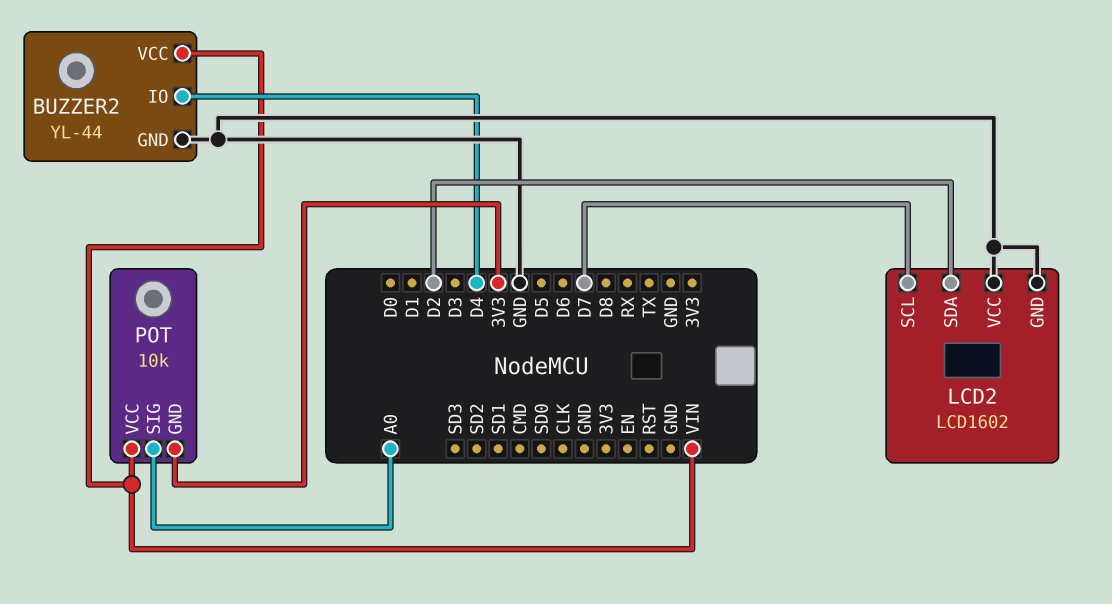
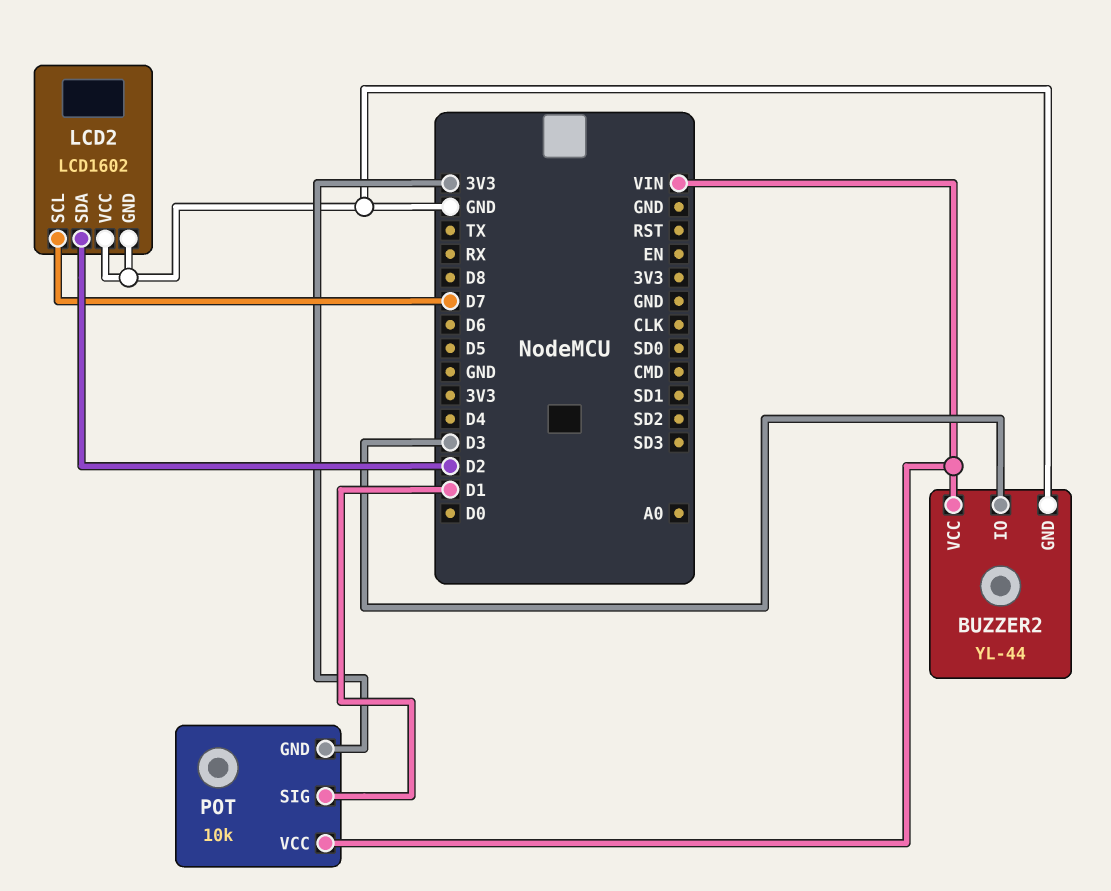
BUZZER2 pin IO: D4 -> D3
POT pin SIG: A0 -> D1

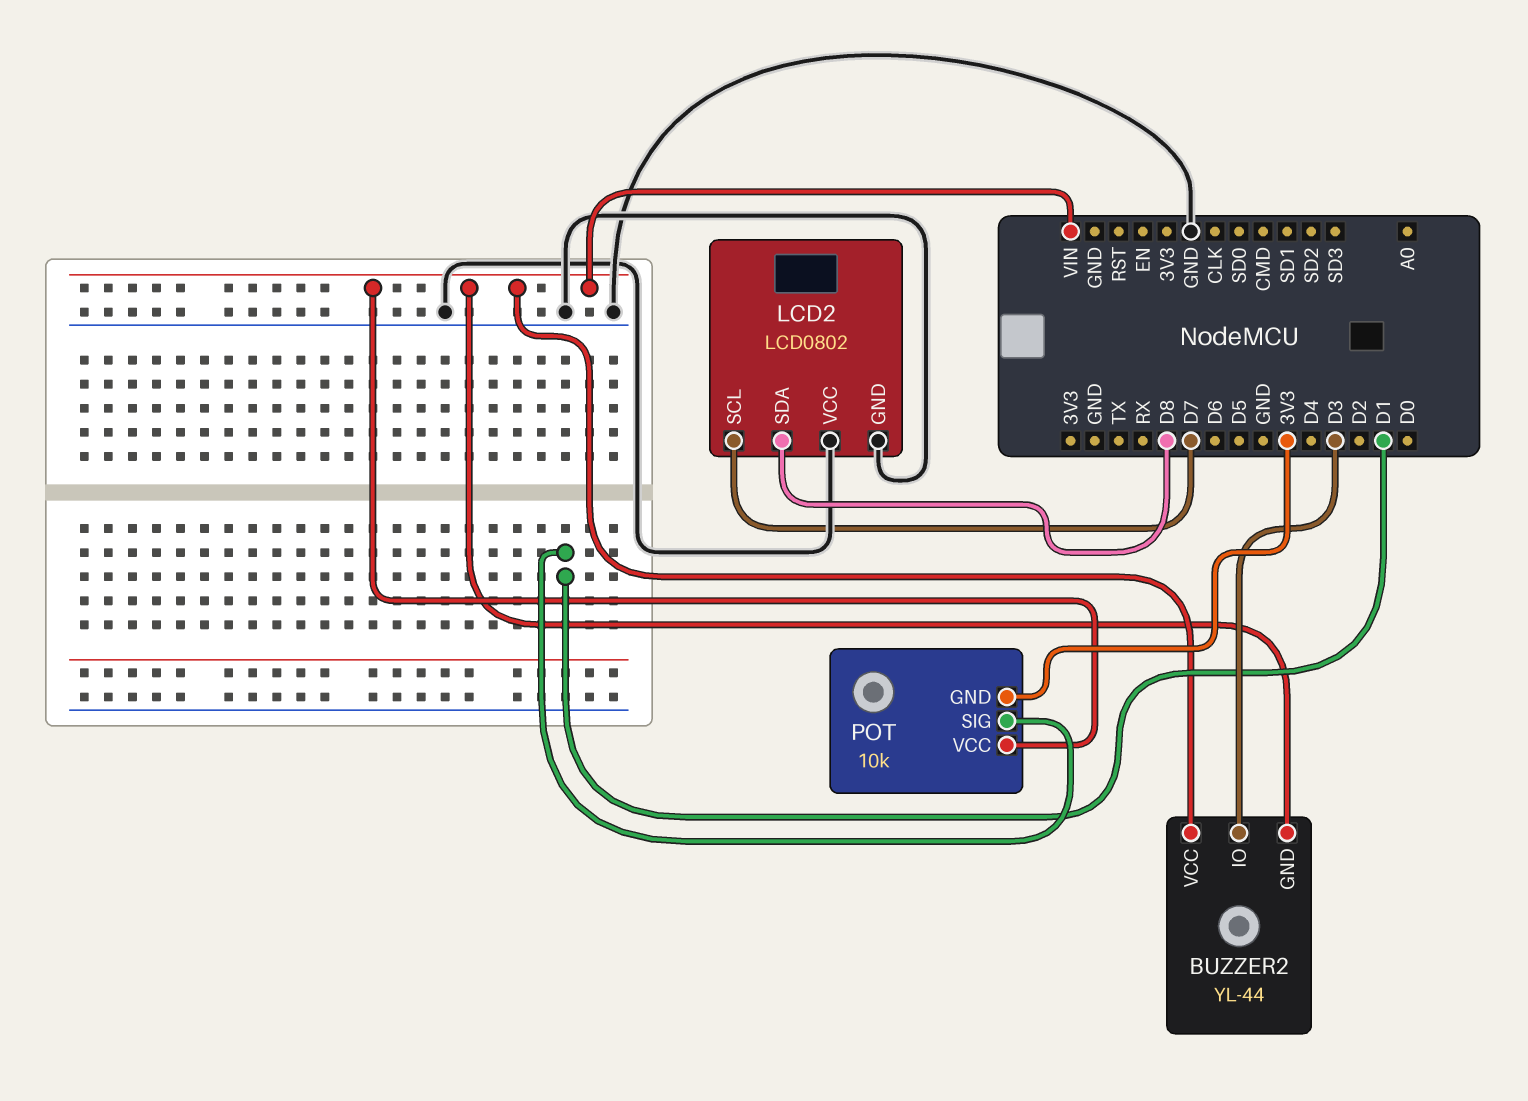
BUZZER2 pin GND: GND -> VIN
LCD2: LCD1602 -> LCD0802
LCD2 pin SDA: D2 -> D8

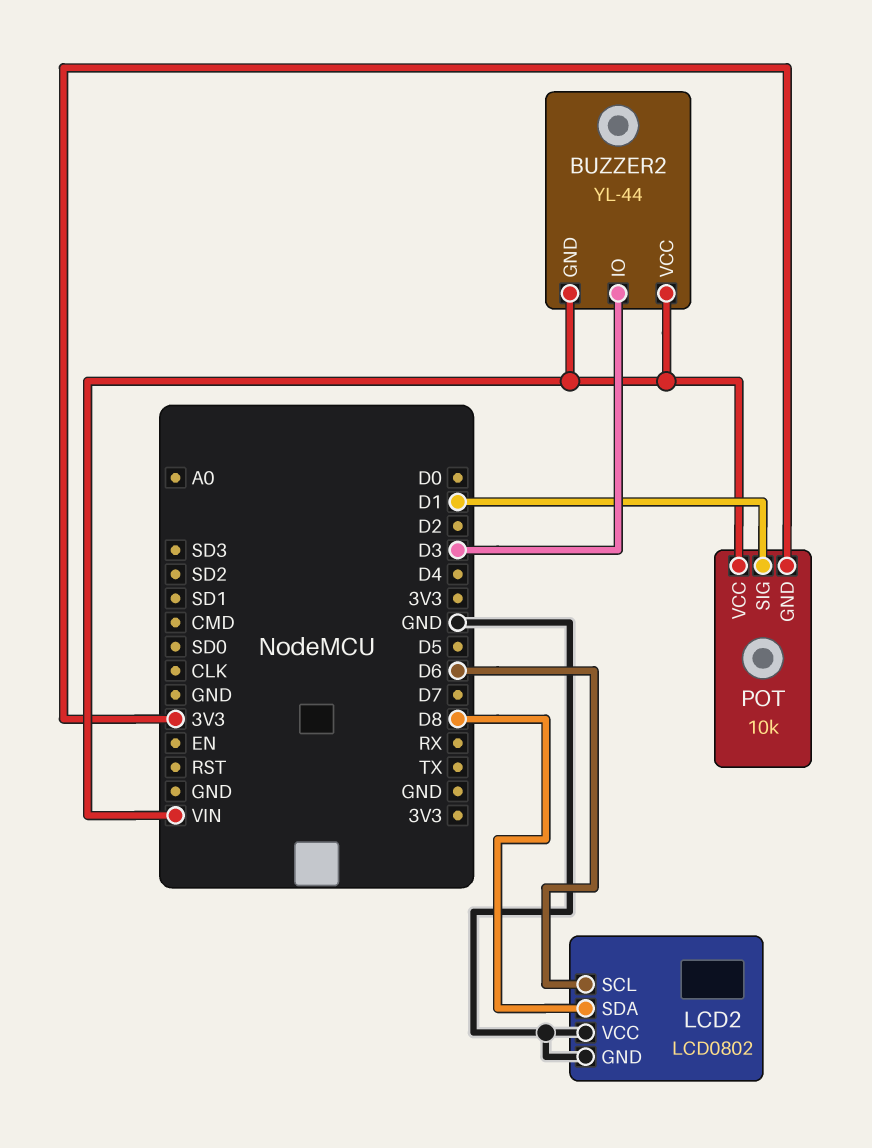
LCD2 pin SCL: D7 -> D6

